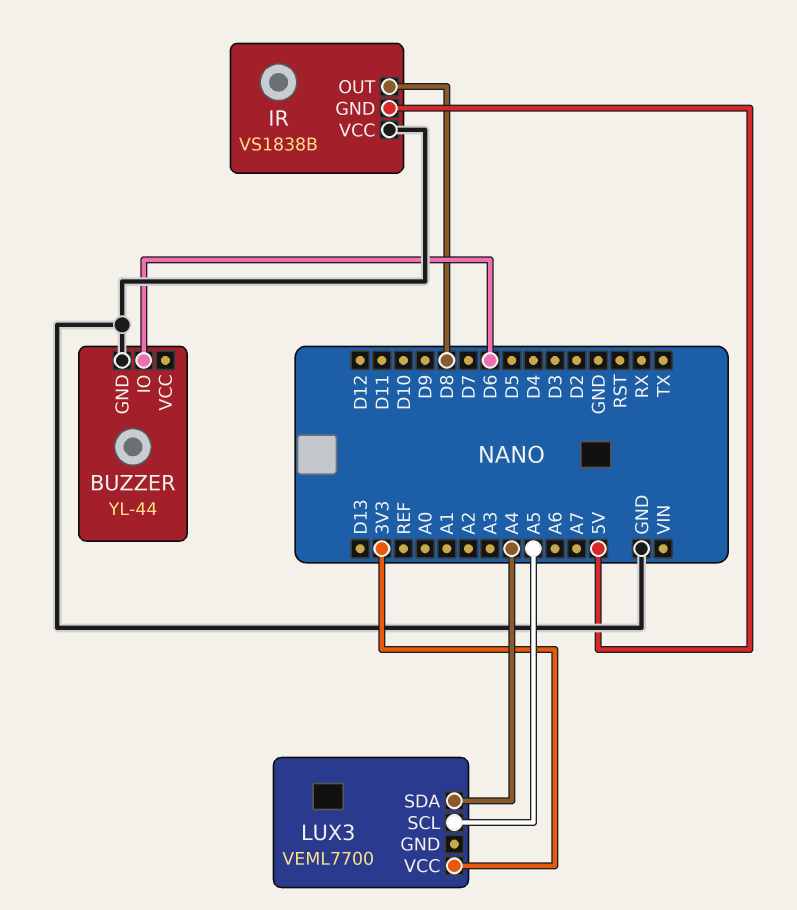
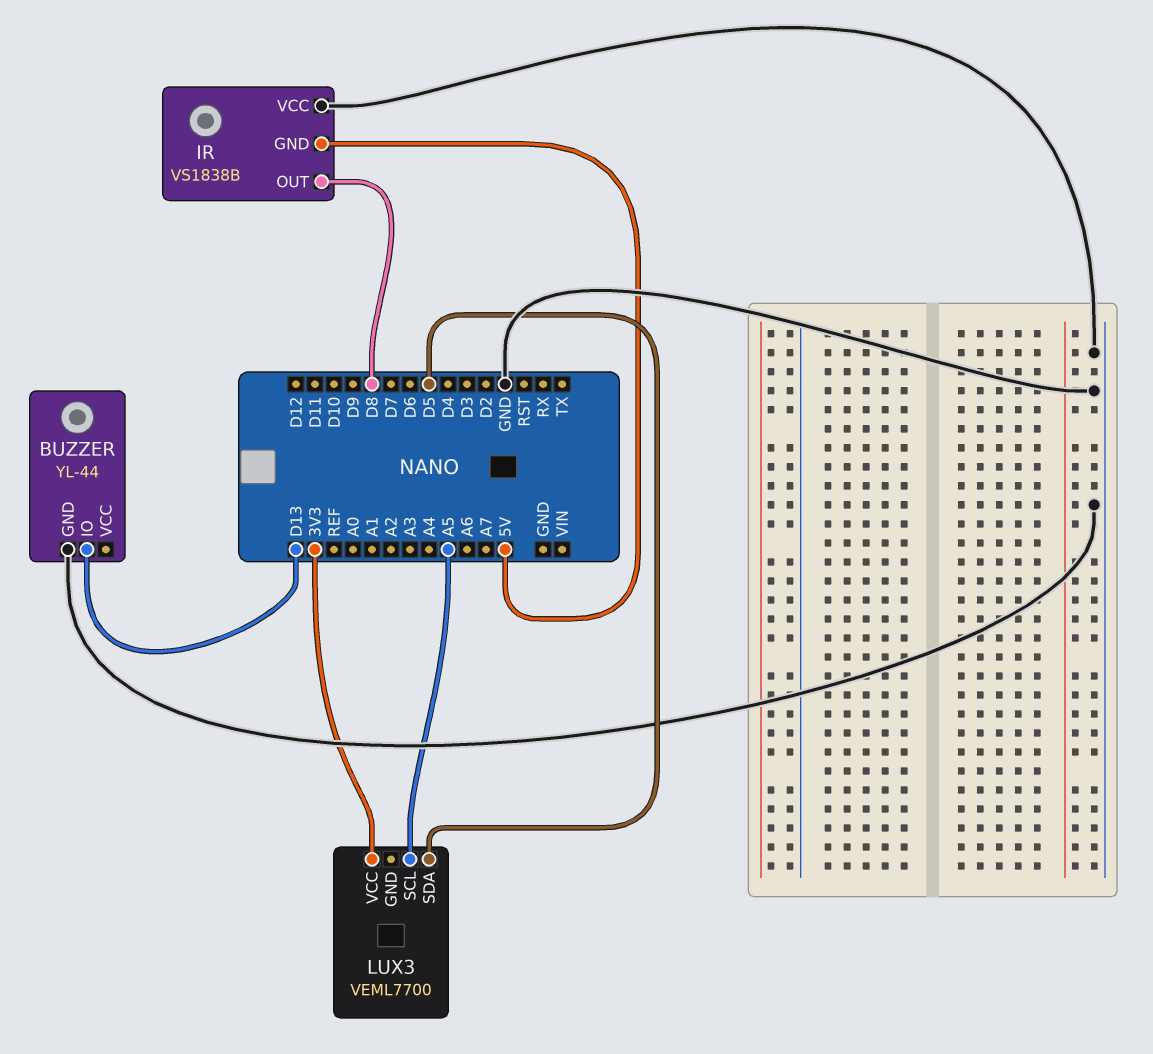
BUZZER pin IO: D6 -> D13
LUX3 pin SDA: A4 -> D5

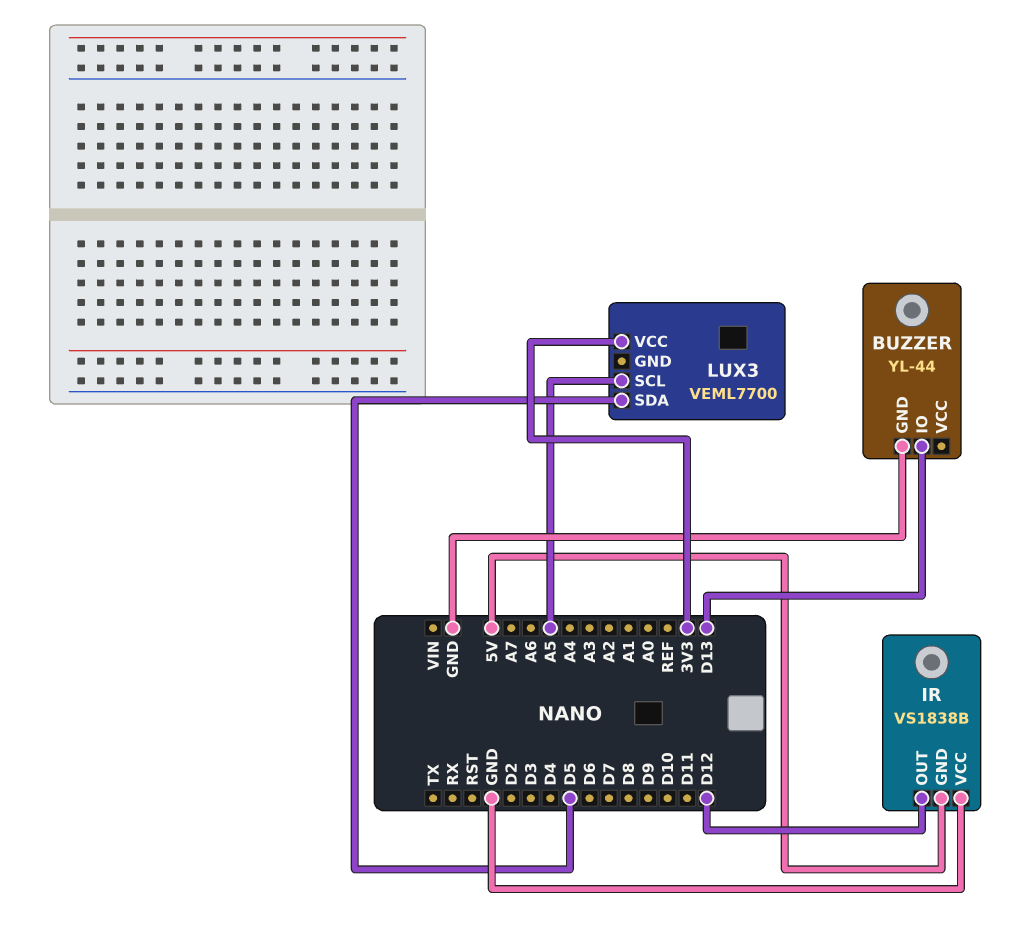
IR pin OUT: D8 -> D12

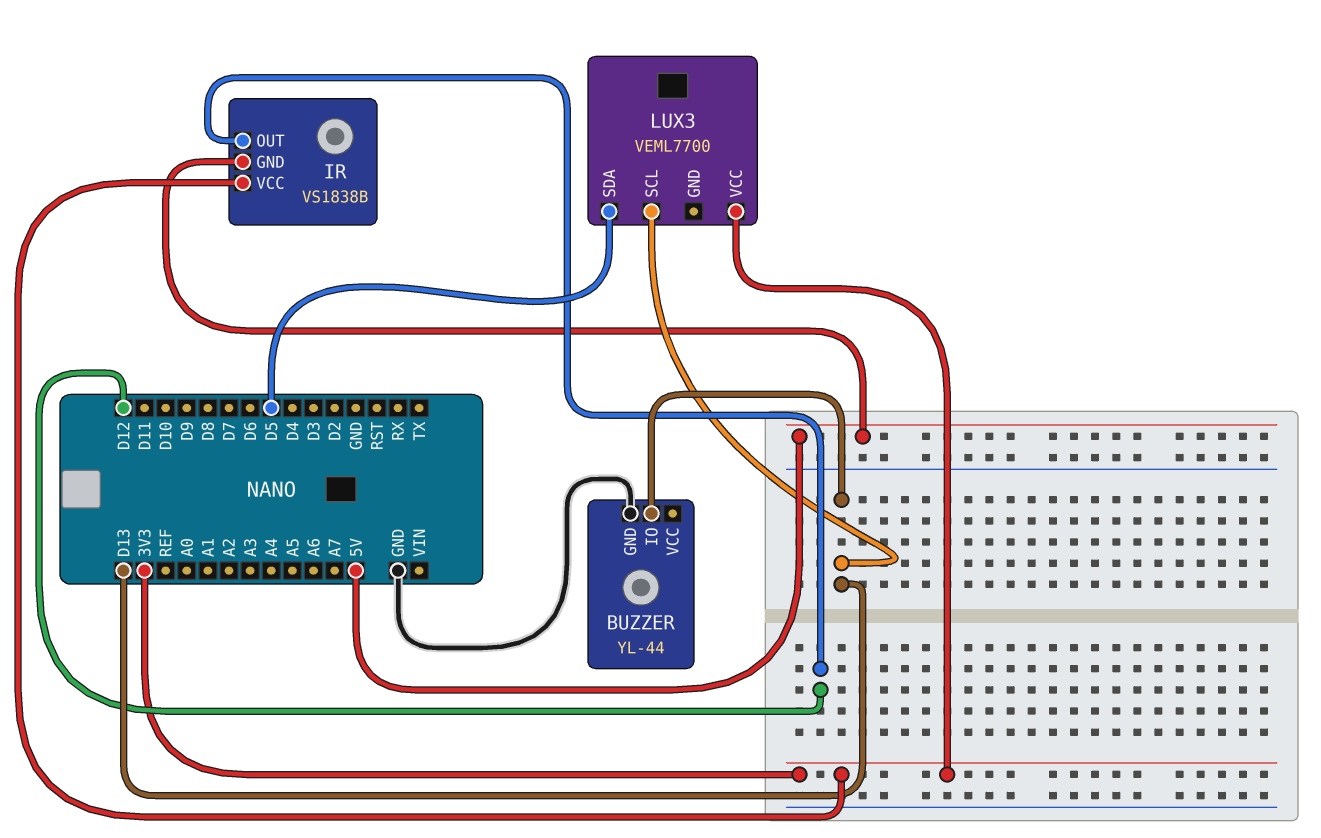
IR pin VCC: GND -> 3V3
LUX3 pin SCL: A5 -> D13

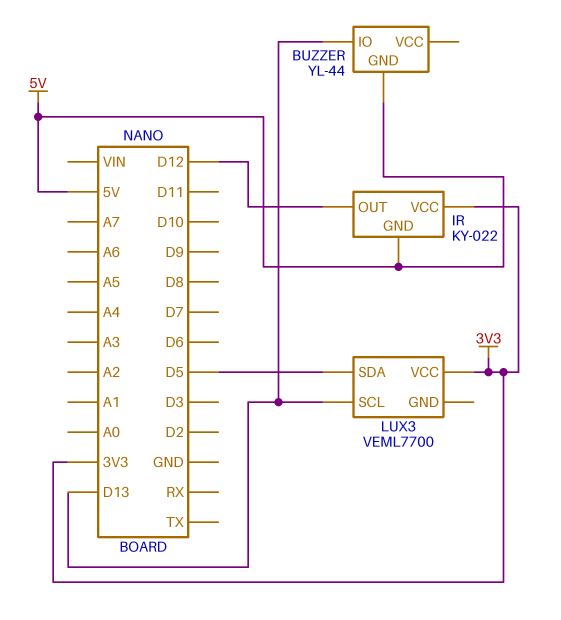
BUZZER pin GND: GND -> 5V
IR: VS1838B -> KY-022

